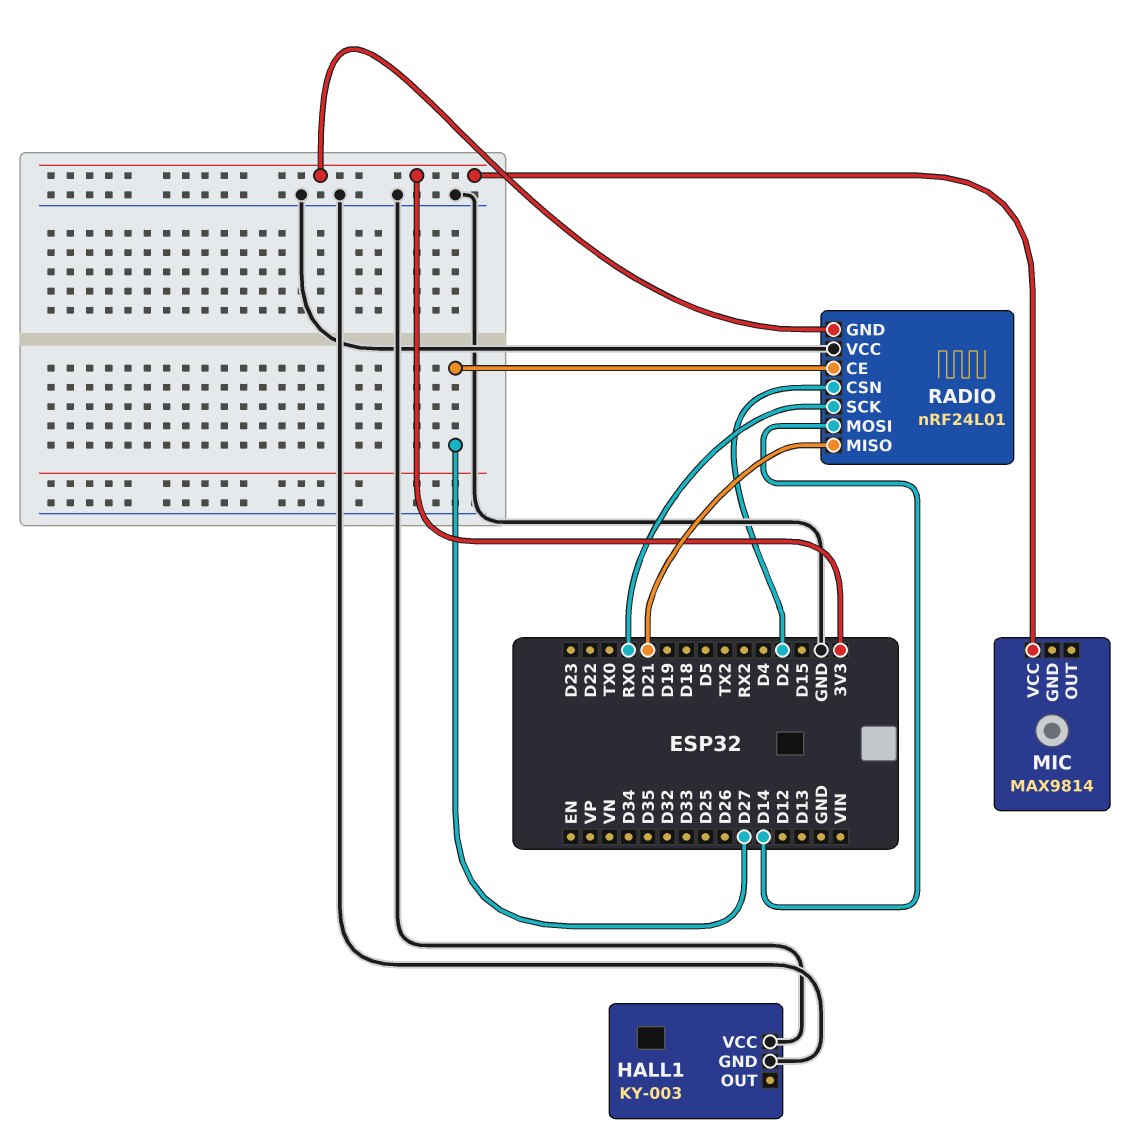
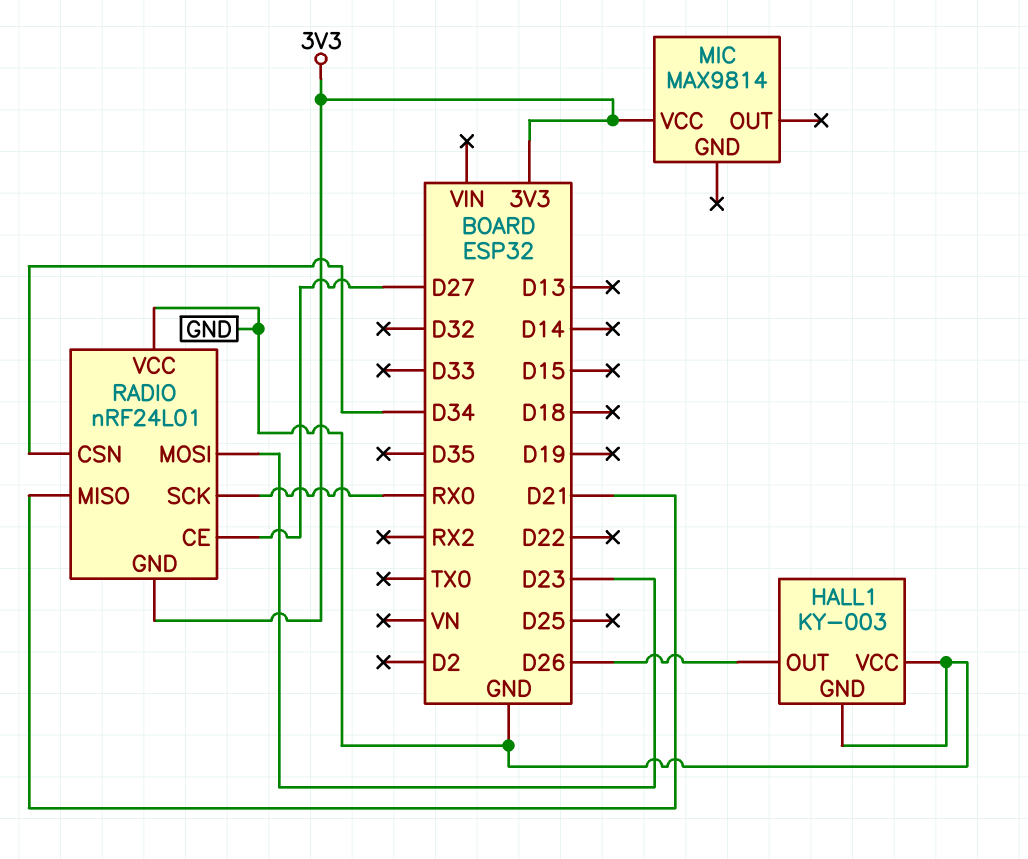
HALL1 pin OUT: none -> D26
RADIO pin CSN: D2 -> D34
RADIO pin MOSI: D14 -> D23

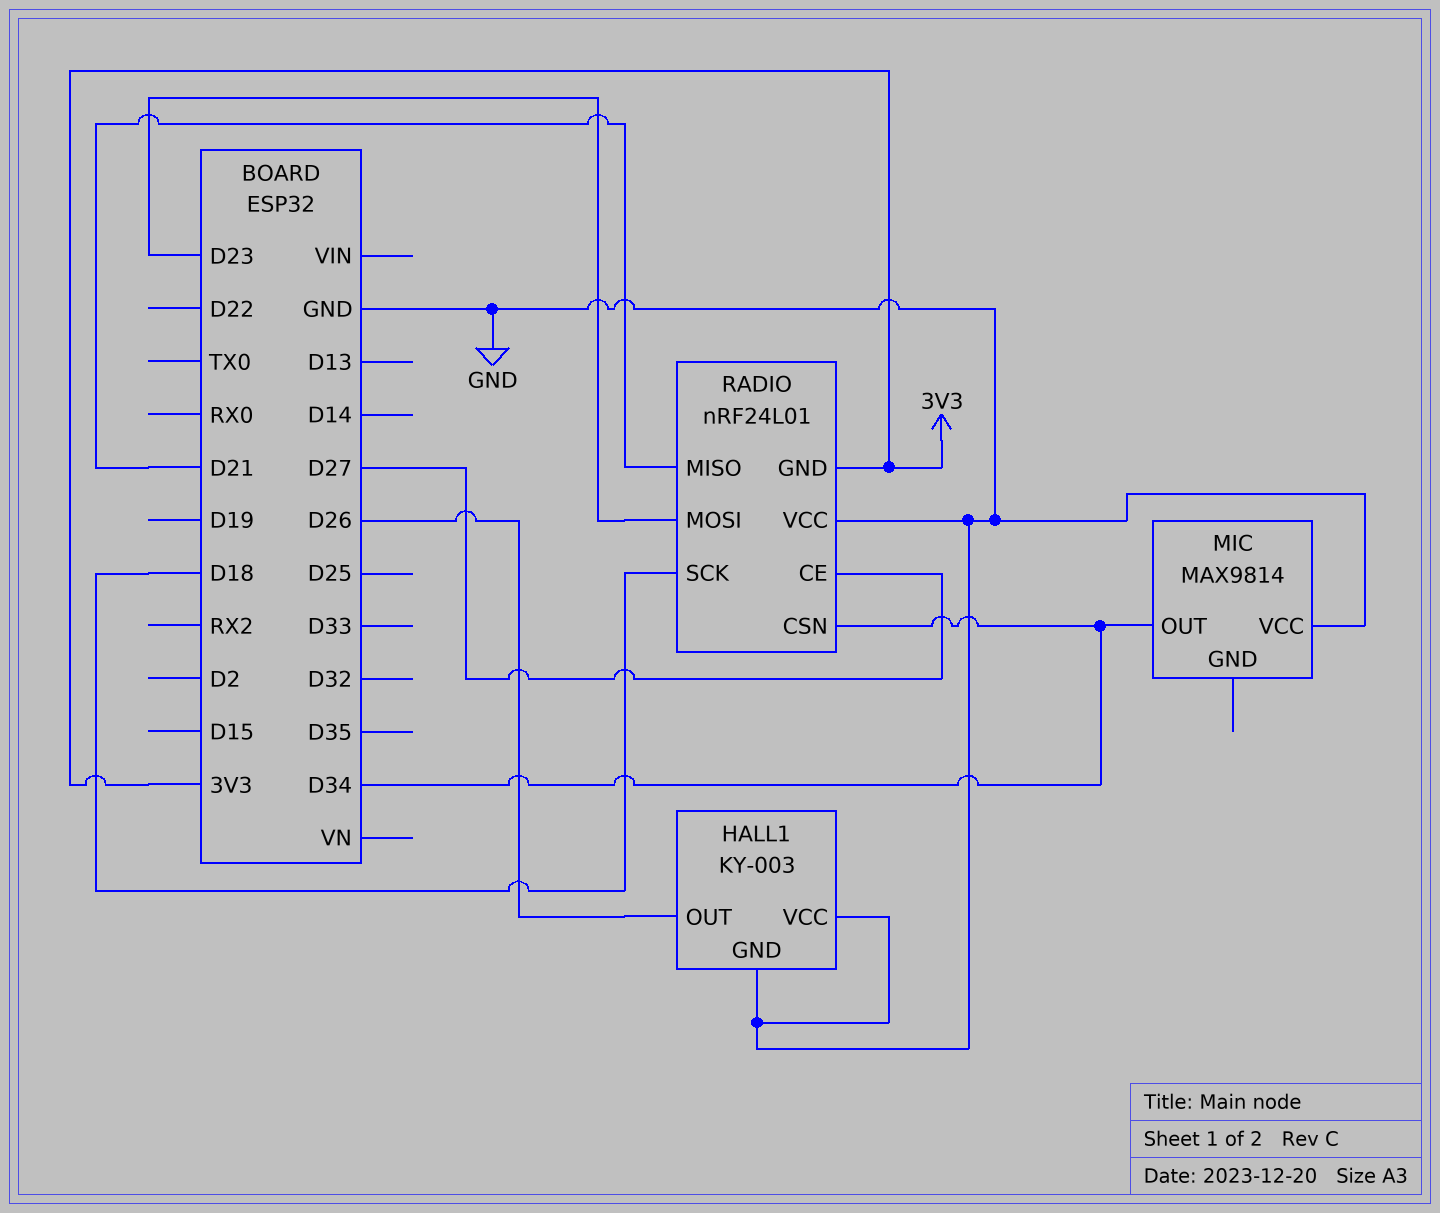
MIC pin OUT: none -> D34
MIC pin VCC: 3V3 -> GND
RADIO pin SCK: RX0 -> D18

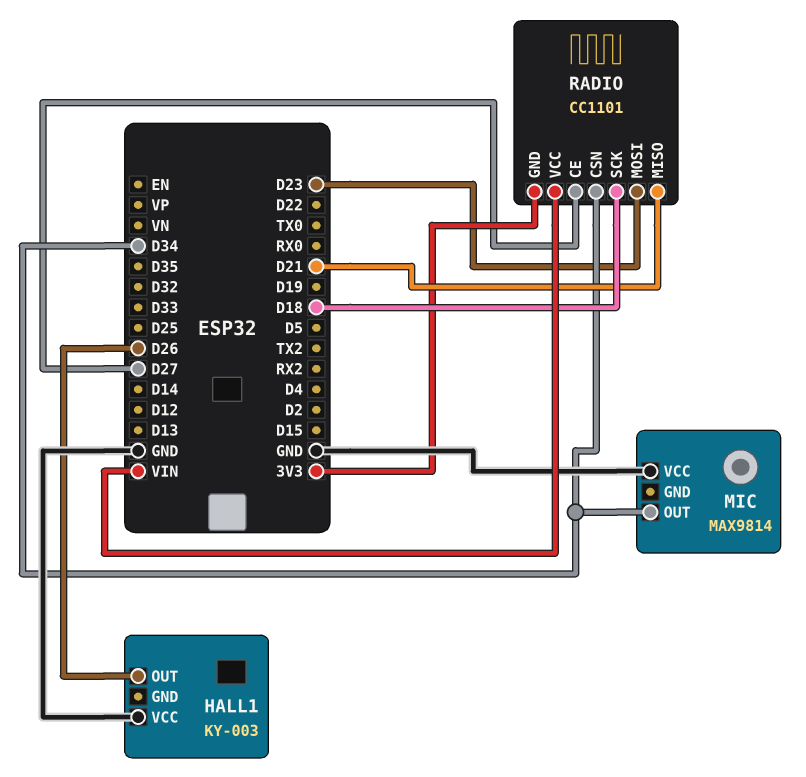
HALL1 pin GND: GND -> none
RADIO: nRF24L01 -> CC1101
RADIO pin VCC: GND -> VIN

